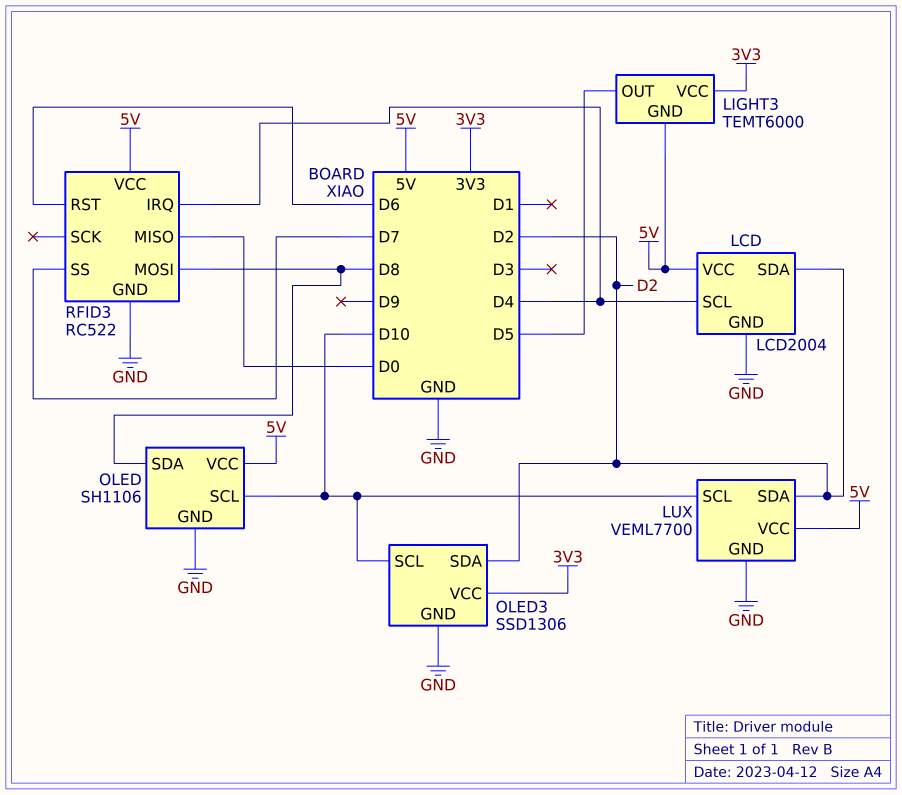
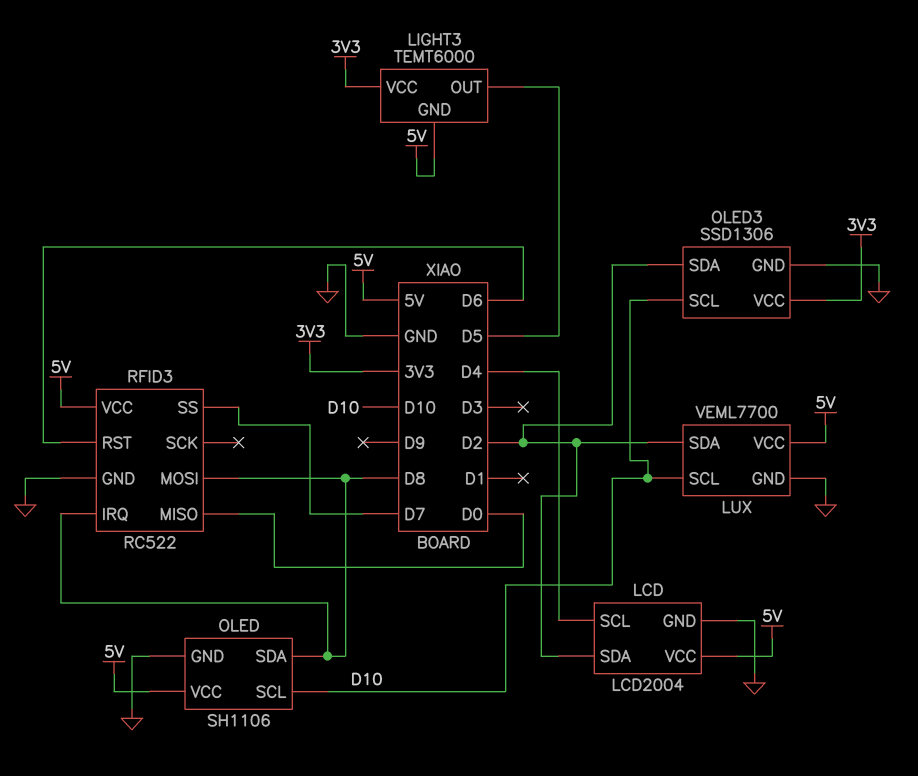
RFID3 pin IRQ: D4 -> D8

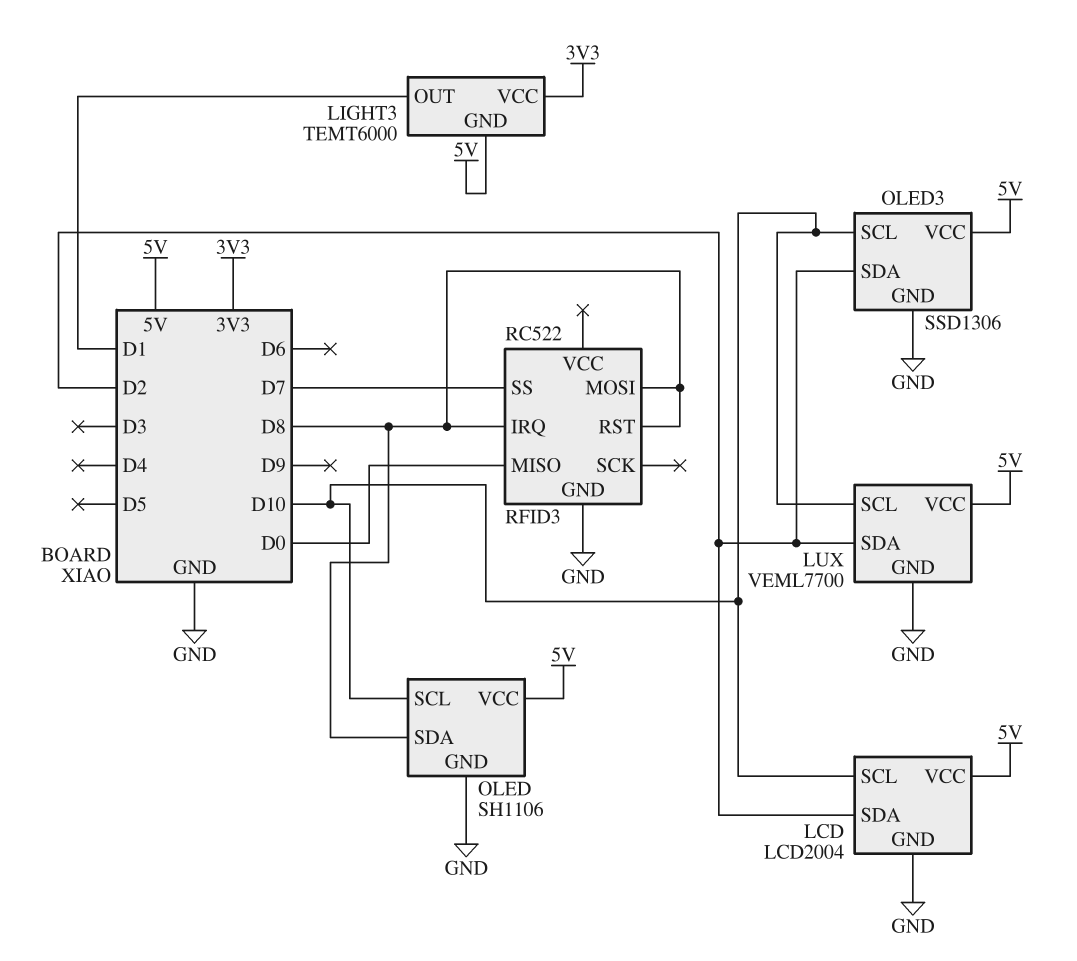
LCD pin SCL: D4 -> D10
LIGHT3 pin OUT: D5 -> D1
OLED3 pin VCC: 3V3 -> 5V
RFID3 pin RST: D6 -> D8
RFID3 pin VCC: 5V -> none

